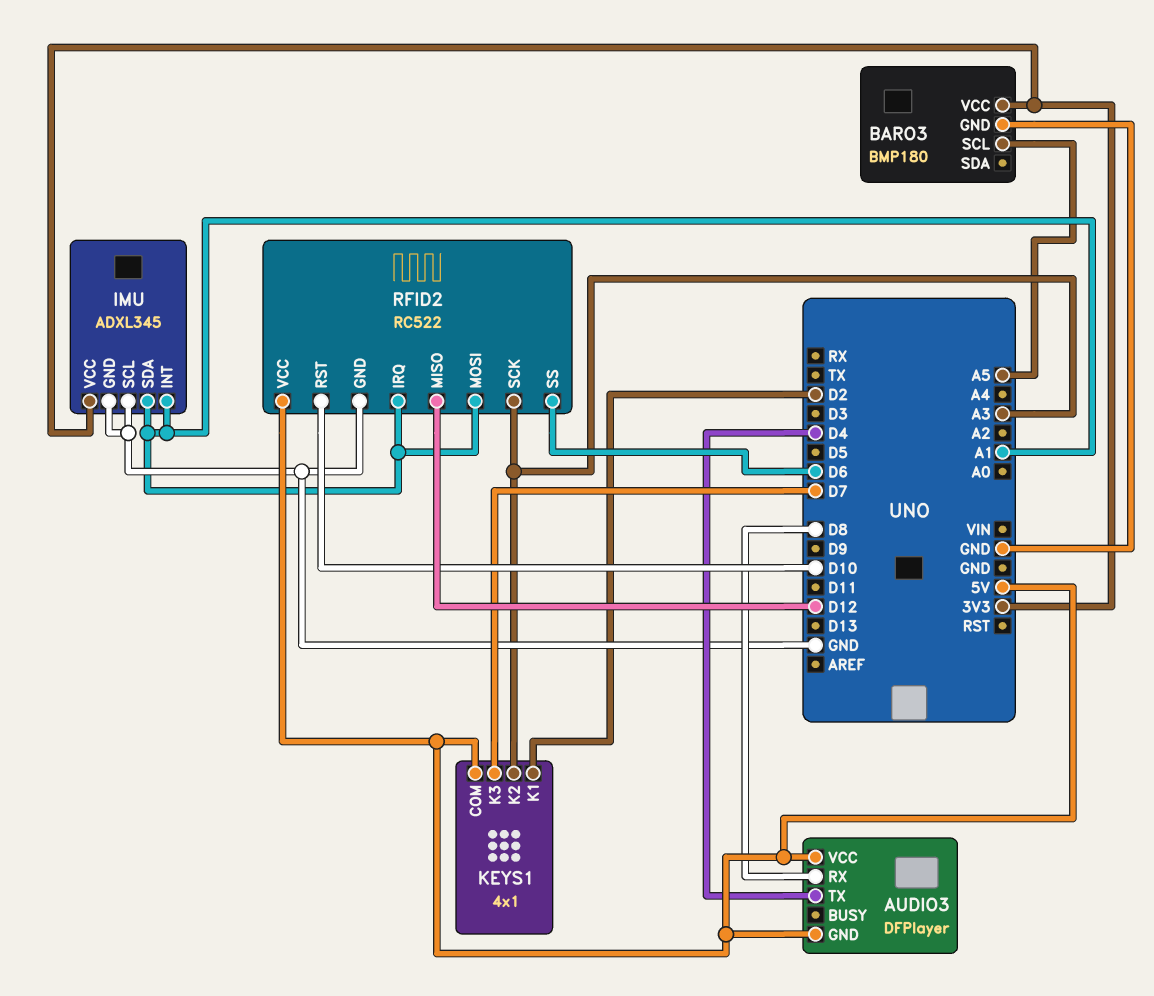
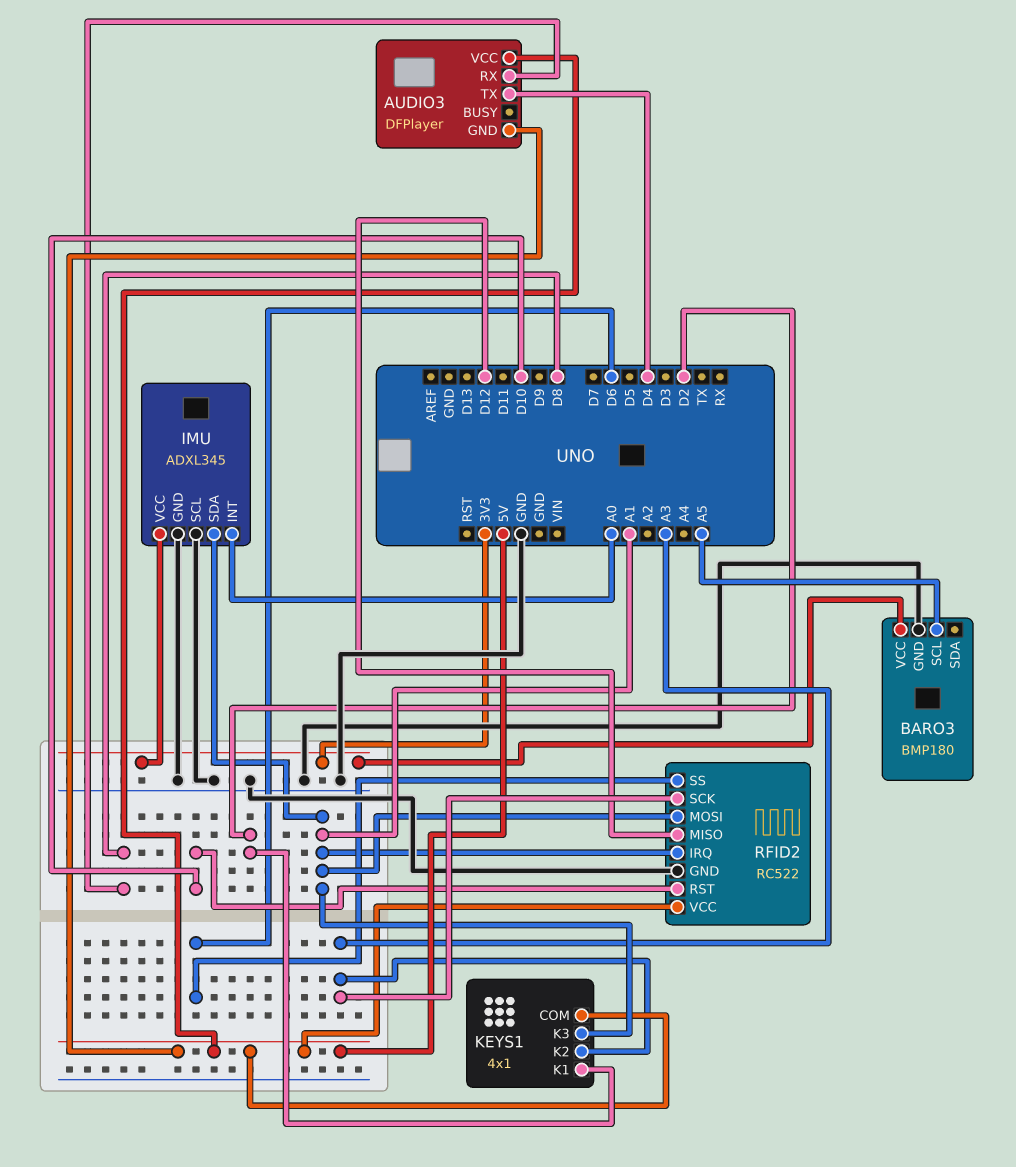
IMU pin INT: A1 -> A0
KEYS1 pin K3: D7 -> A1

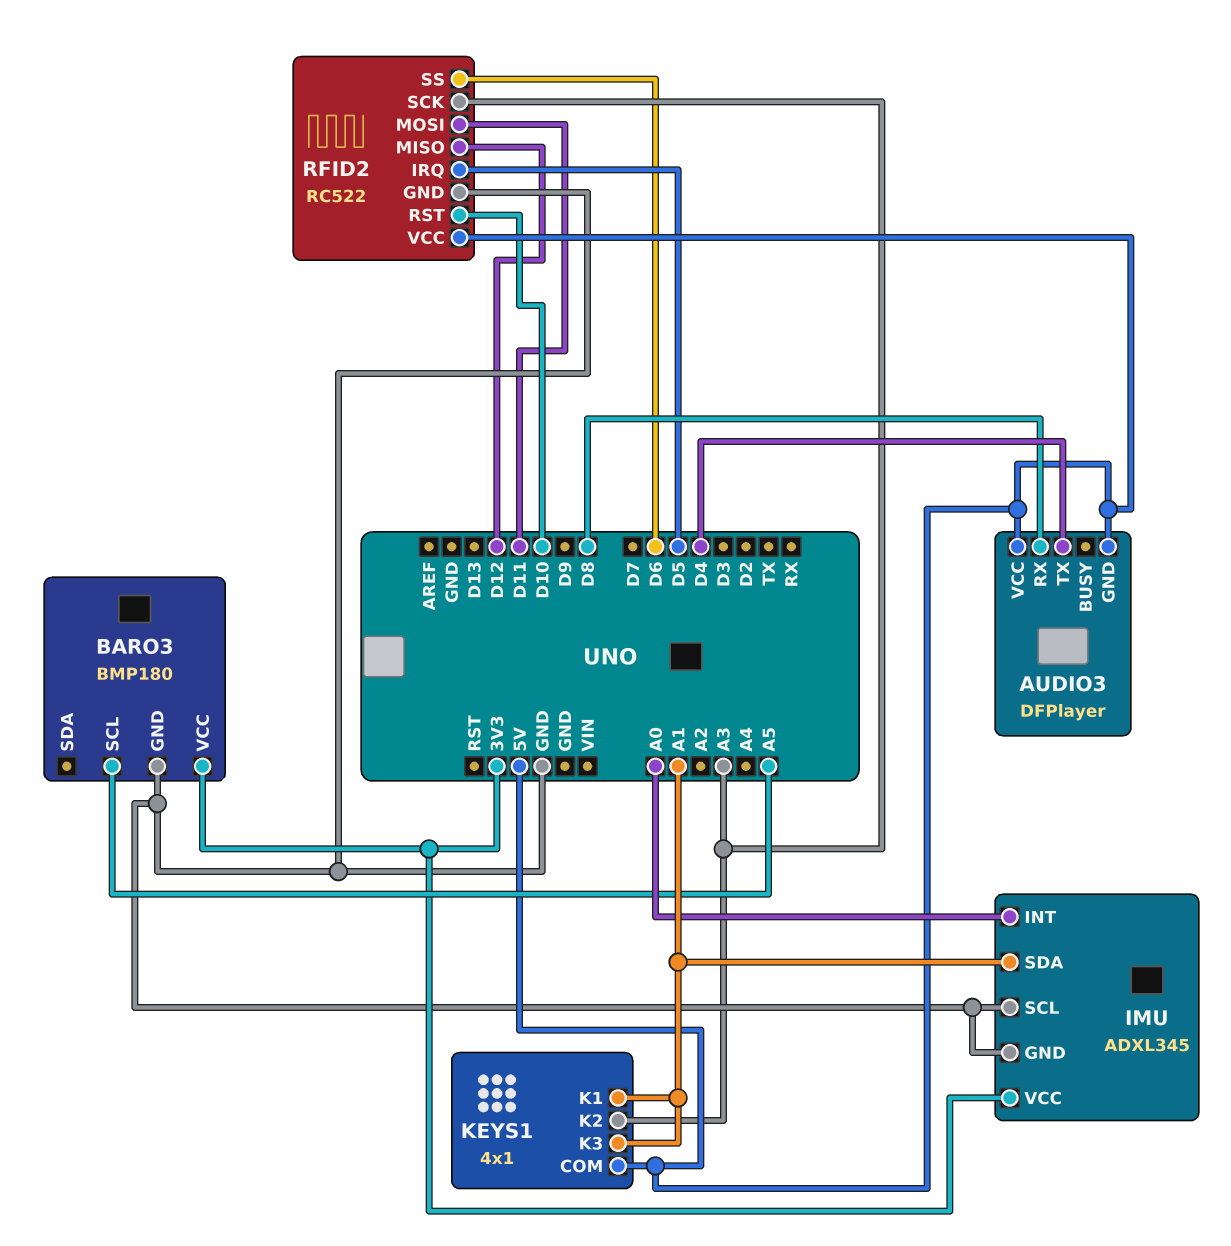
KEYS1 pin K1: D2 -> A1
RFID2 pin IRQ: A1 -> D5
RFID2 pin MOSI: A1 -> D11

